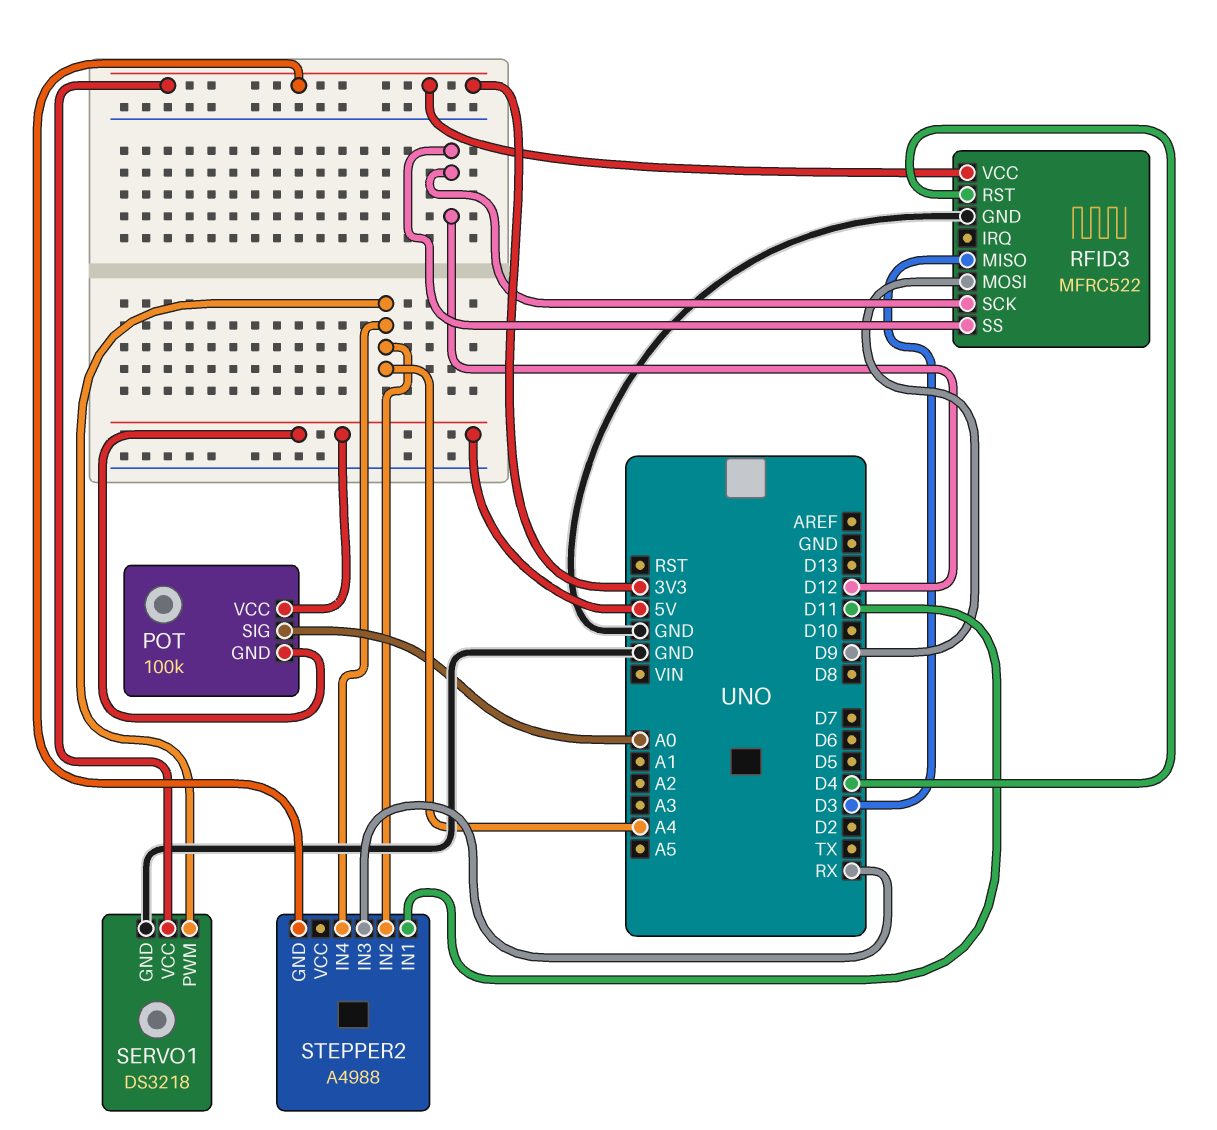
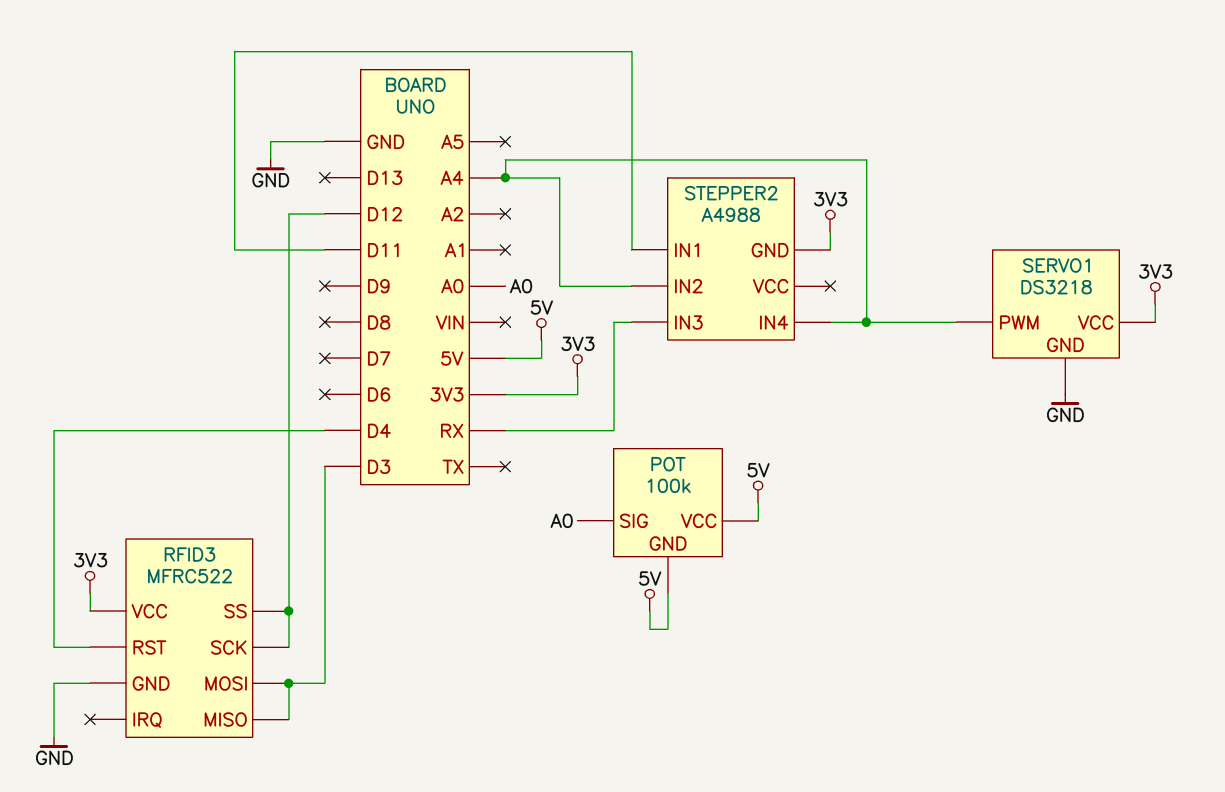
RFID3 pin MOSI: D9 -> D3

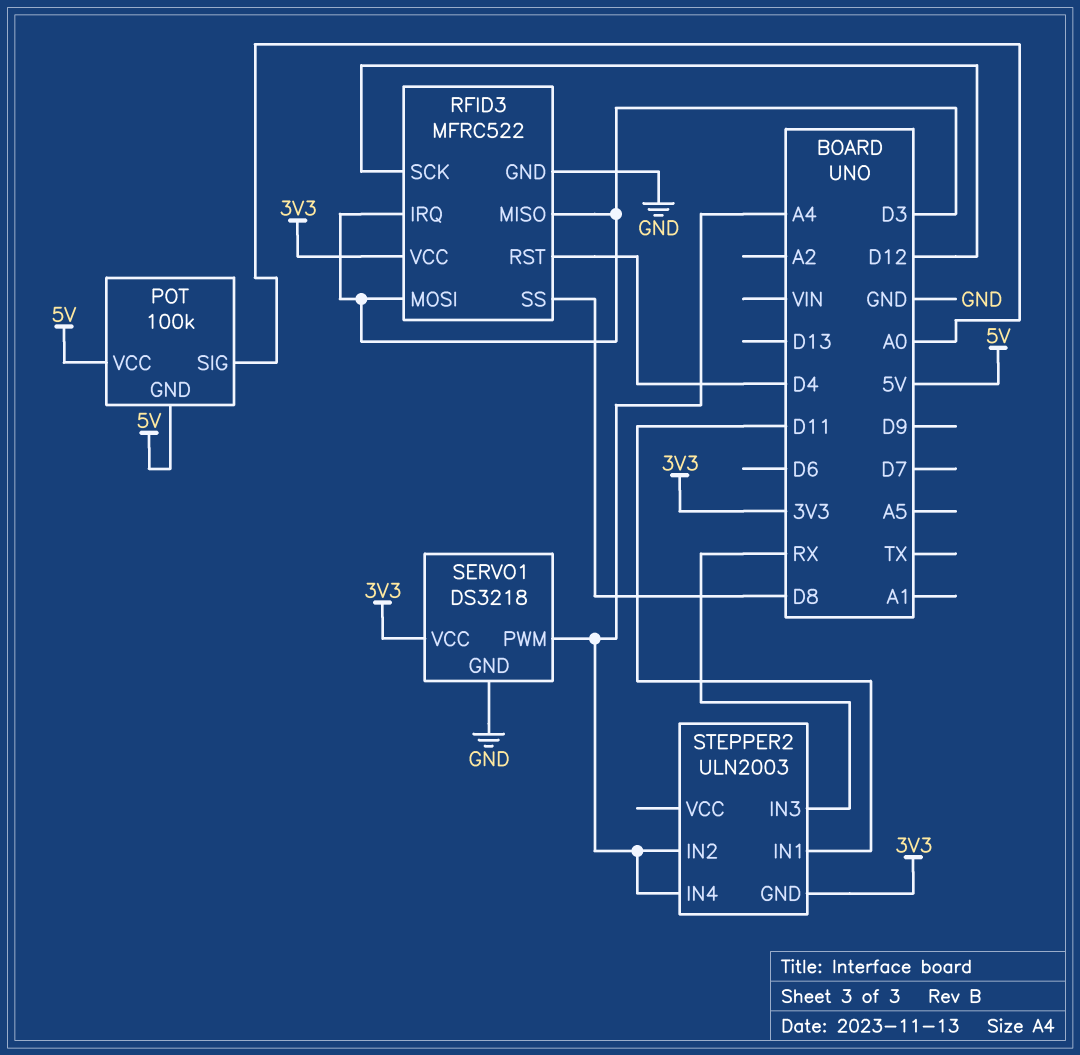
RFID3 pin IRQ: none -> D3
RFID3 pin SS: D12 -> D8
STEPPER2: A4988 -> ULN2003

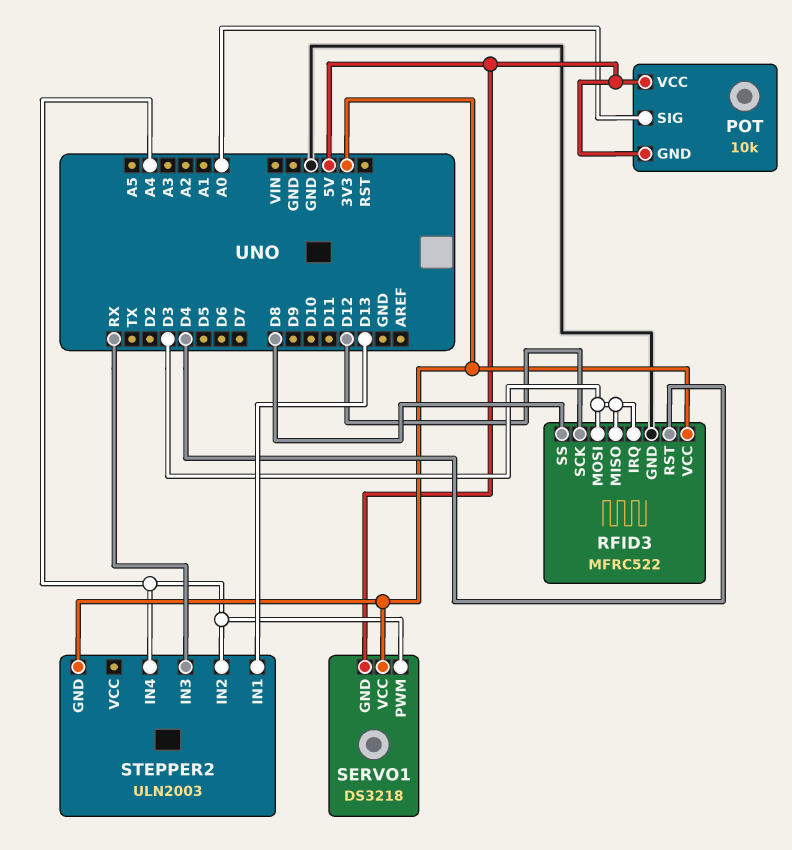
POT: 100k -> 10k
SERVO1 pin GND: GND -> 5V
STEPPER2 pin IN1: D11 -> D13

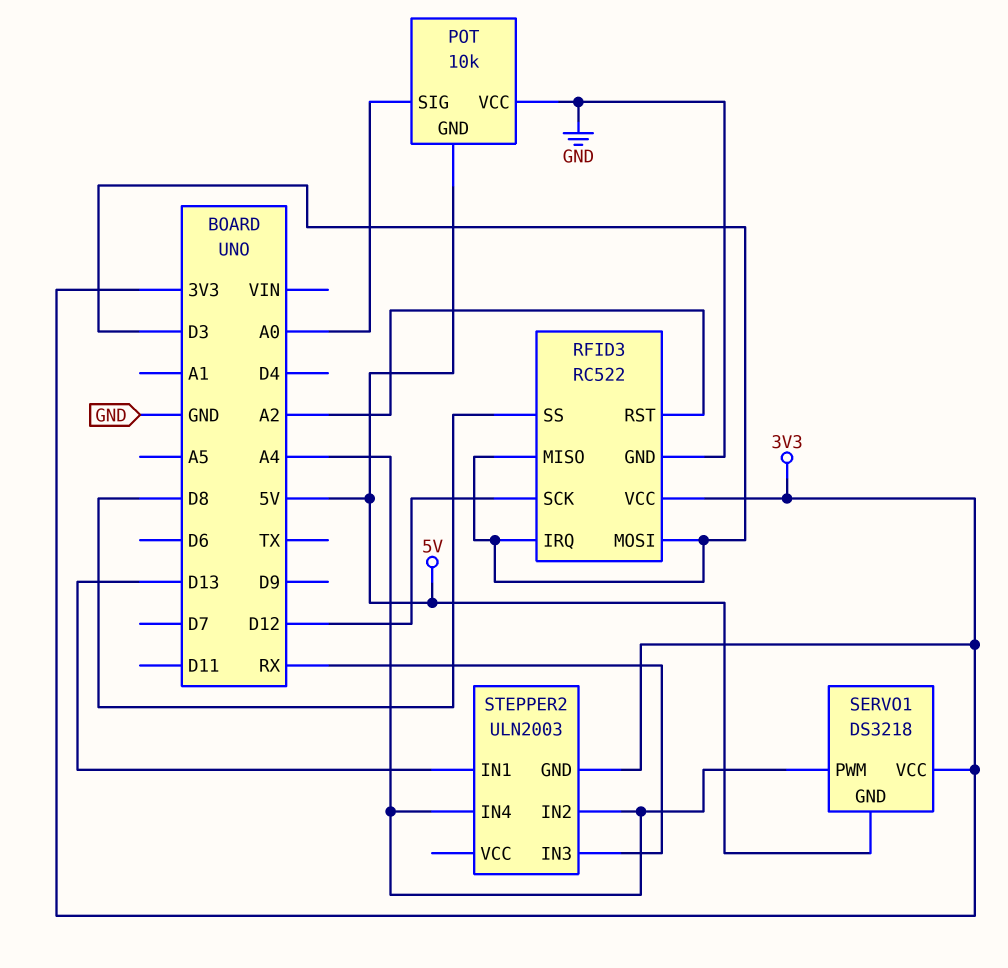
POT pin VCC: 5V -> GND
RFID3: MFRC522 -> RC522
RFID3 pin RST: D4 -> A2

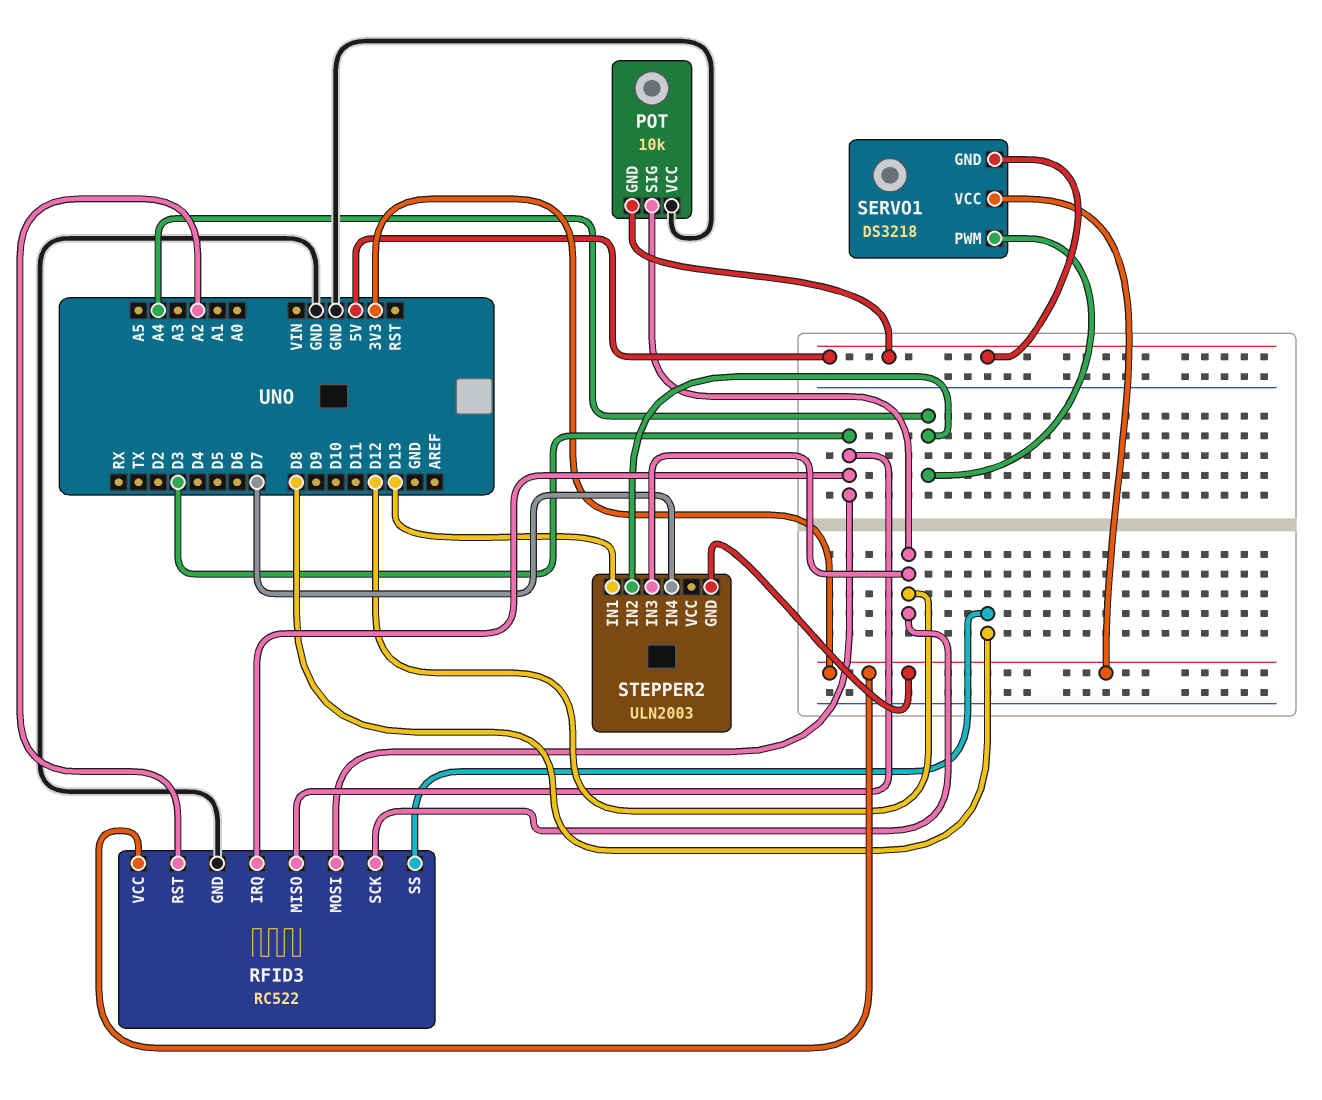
POT pin SIG: A0 -> D12
STEPPER2 pin IN3: RX -> D12
STEPPER2 pin IN4: A4 -> D7

